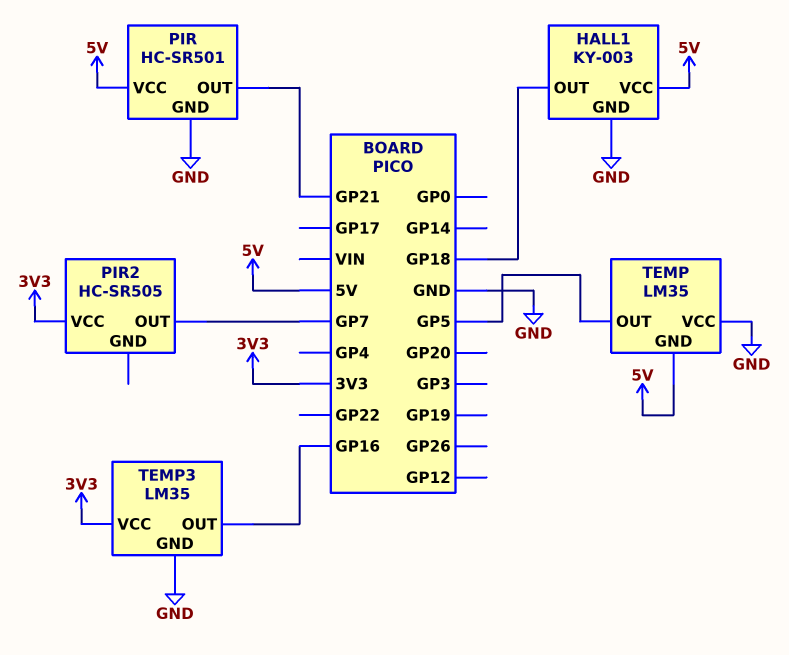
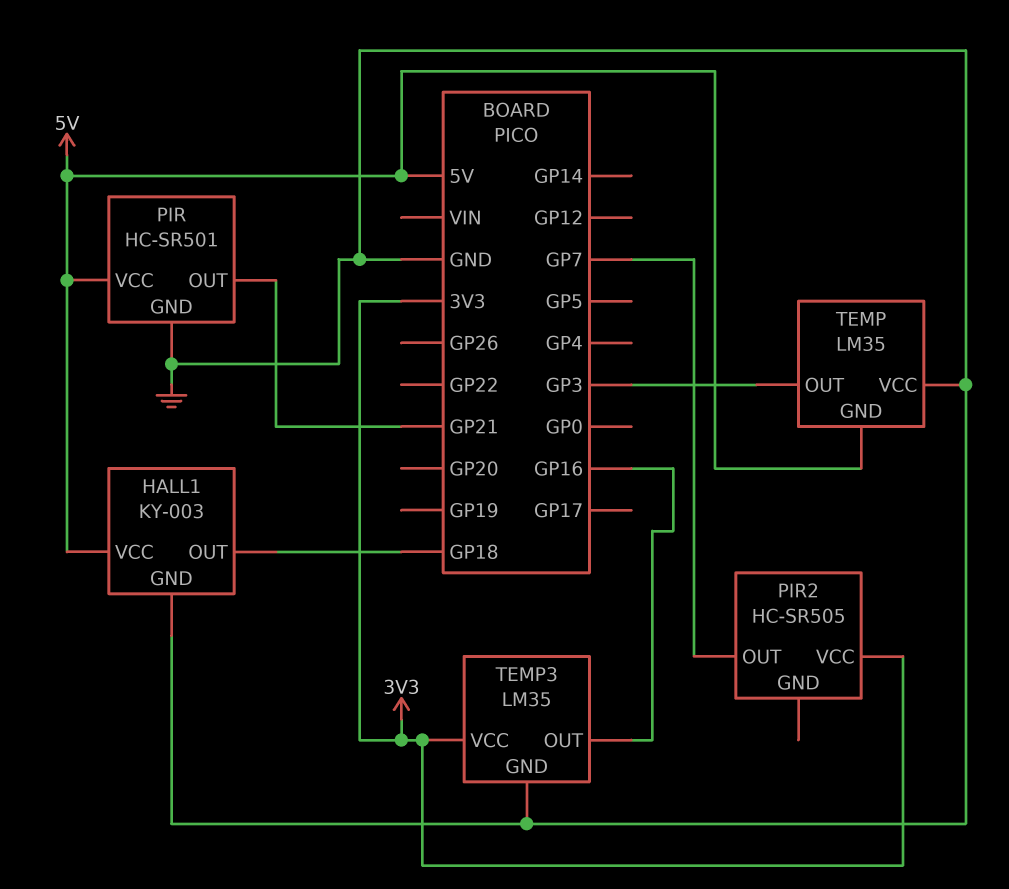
TEMP pin OUT: GP5 -> GP3

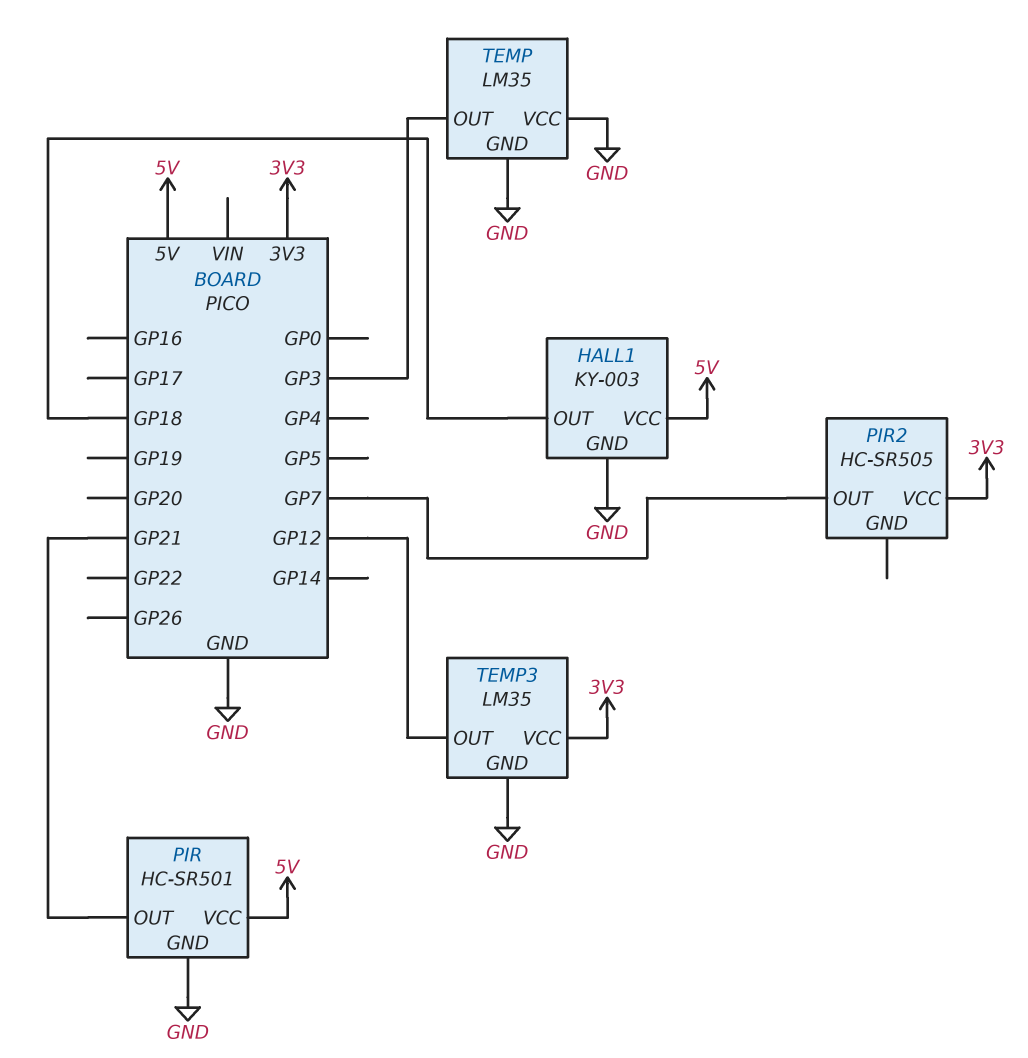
TEMP pin GND: 5V -> GND
TEMP3 pin OUT: GP16 -> GP12

